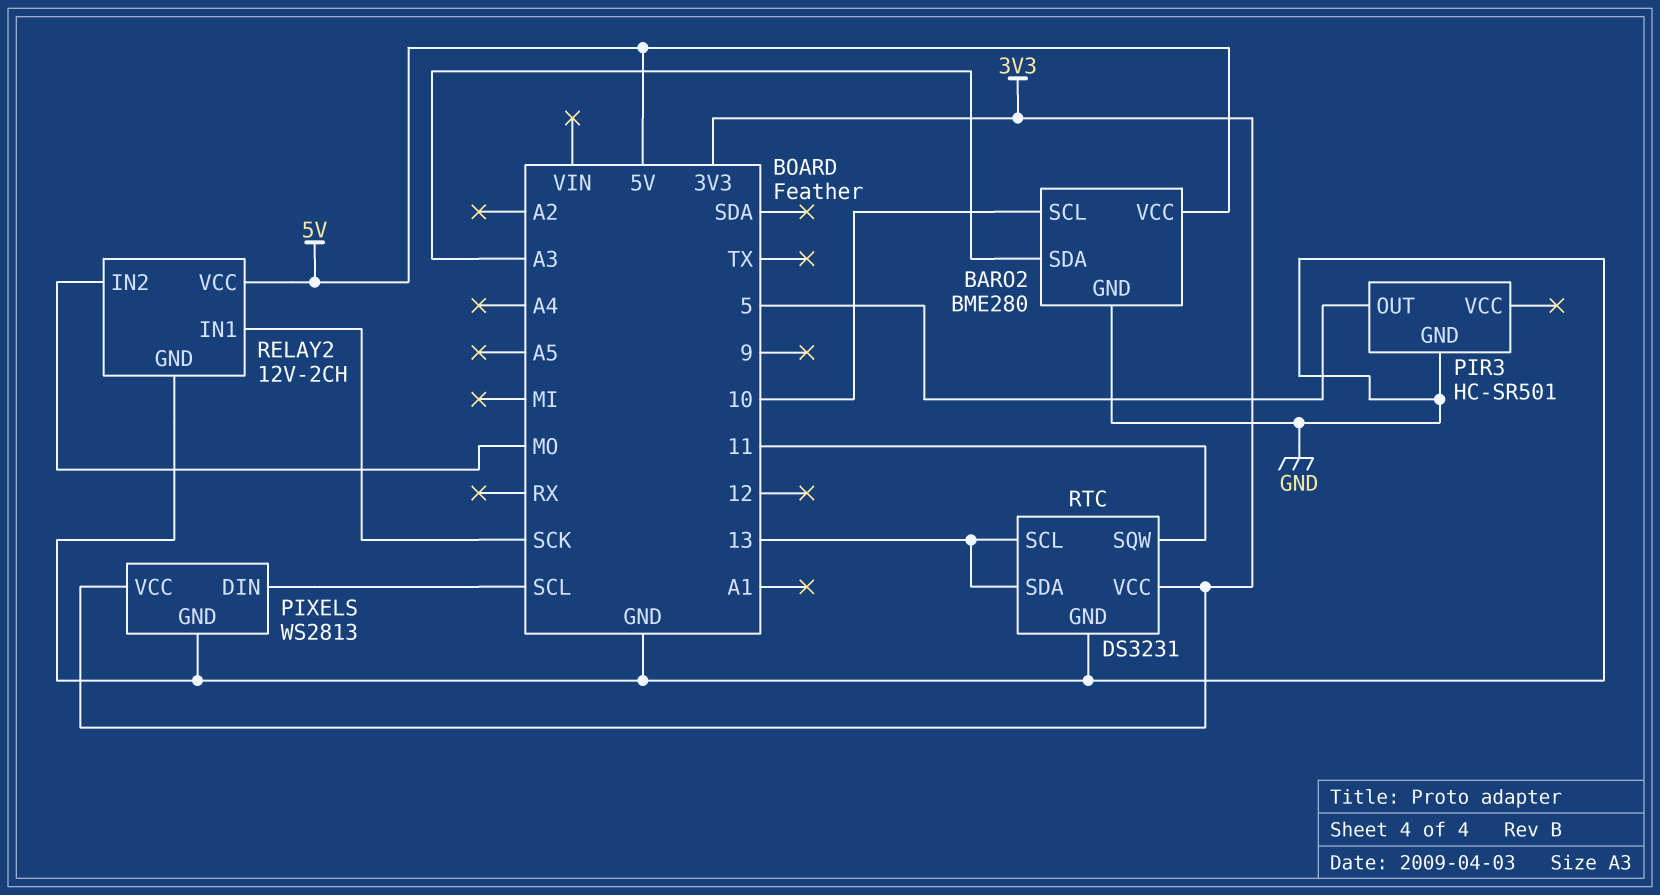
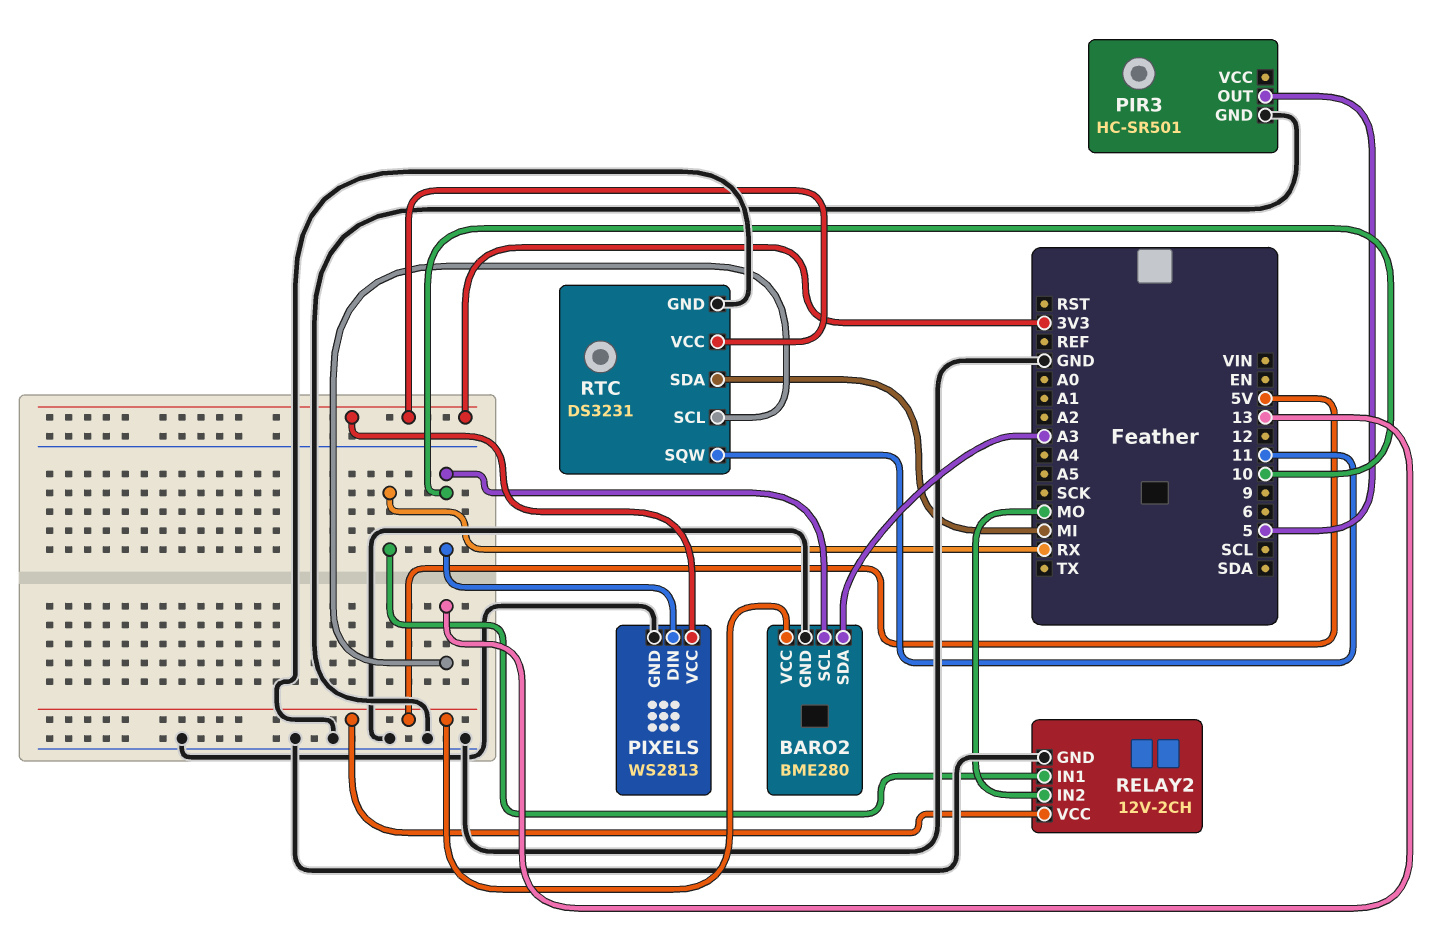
PIXELS pin DIN: SCL -> 10
RELAY2 pin IN1: SCK -> RX
RTC pin SDA: 13 -> MI

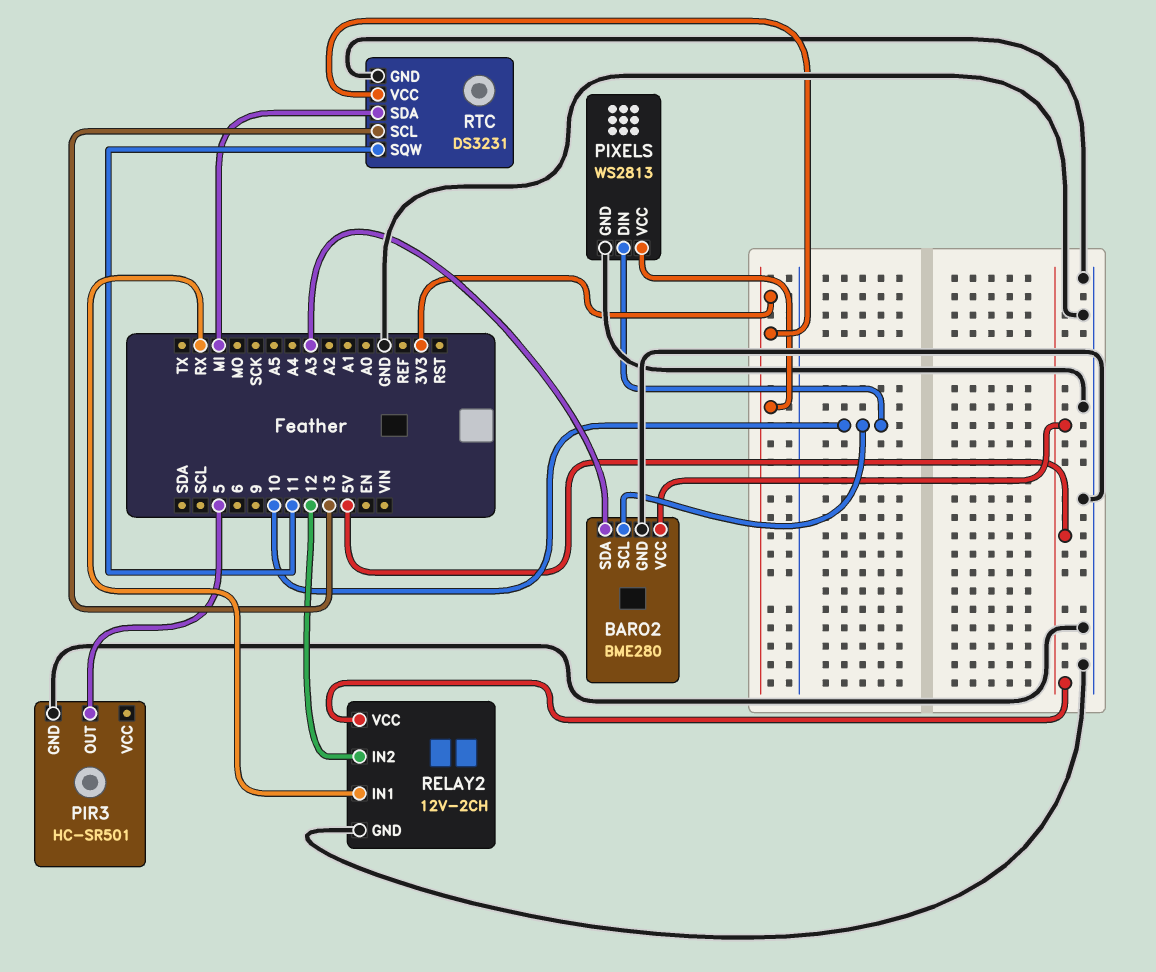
RELAY2 pin IN2: MO -> 12

